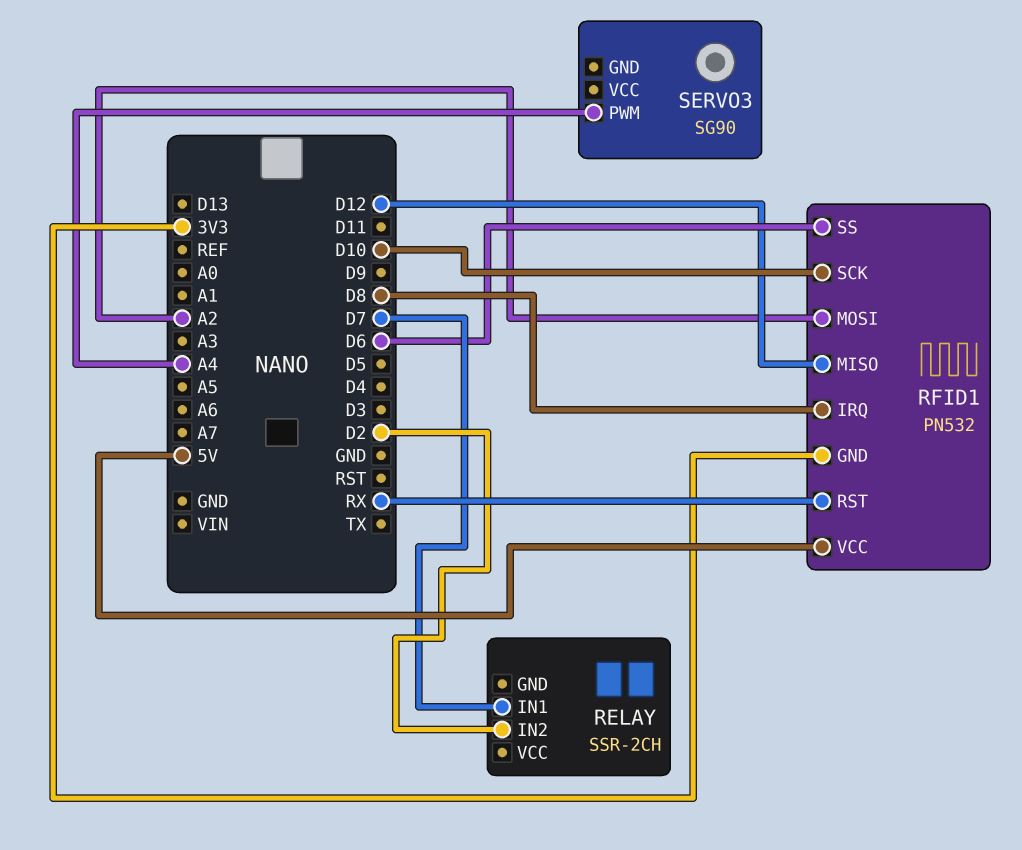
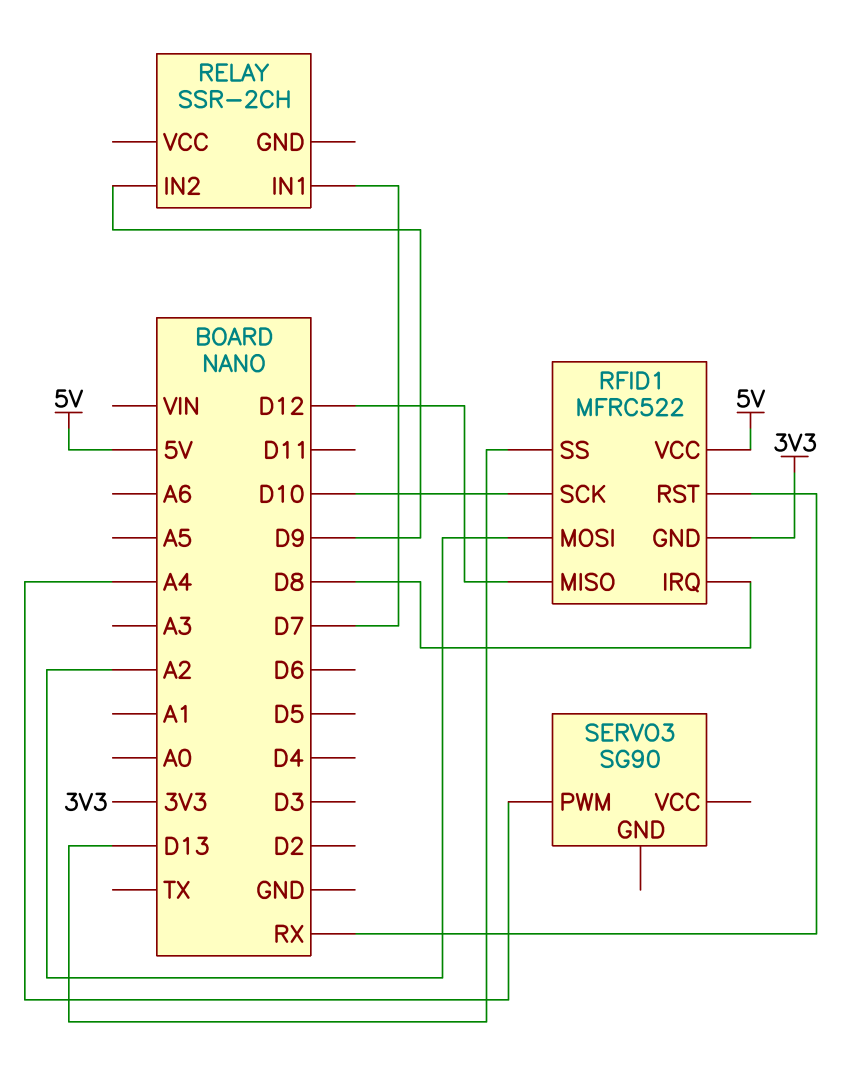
RELAY pin IN2: D2 -> D9
RFID1: PN532 -> MFRC522
RFID1 pin SS: D6 -> D13

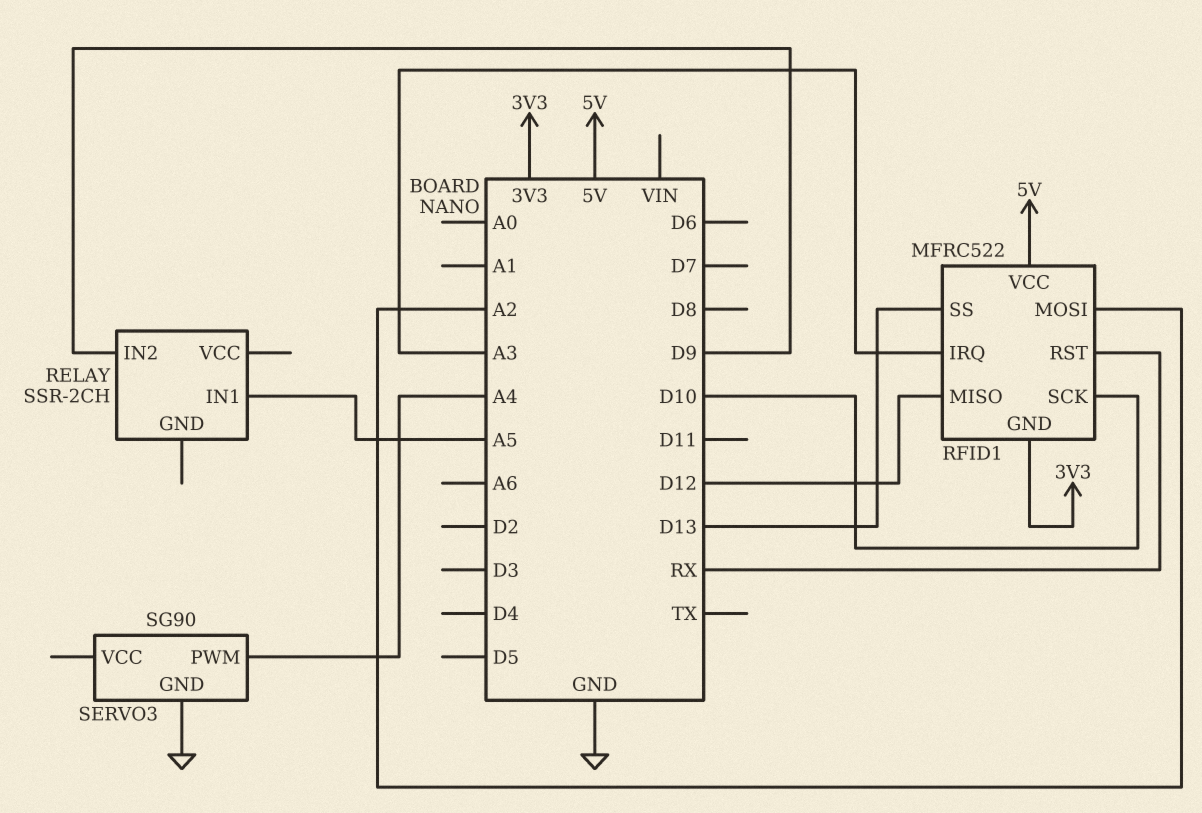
RELAY pin IN1: D7 -> A5
RFID1 pin IRQ: D8 -> A3
SERVO3 pin GND: none -> GND

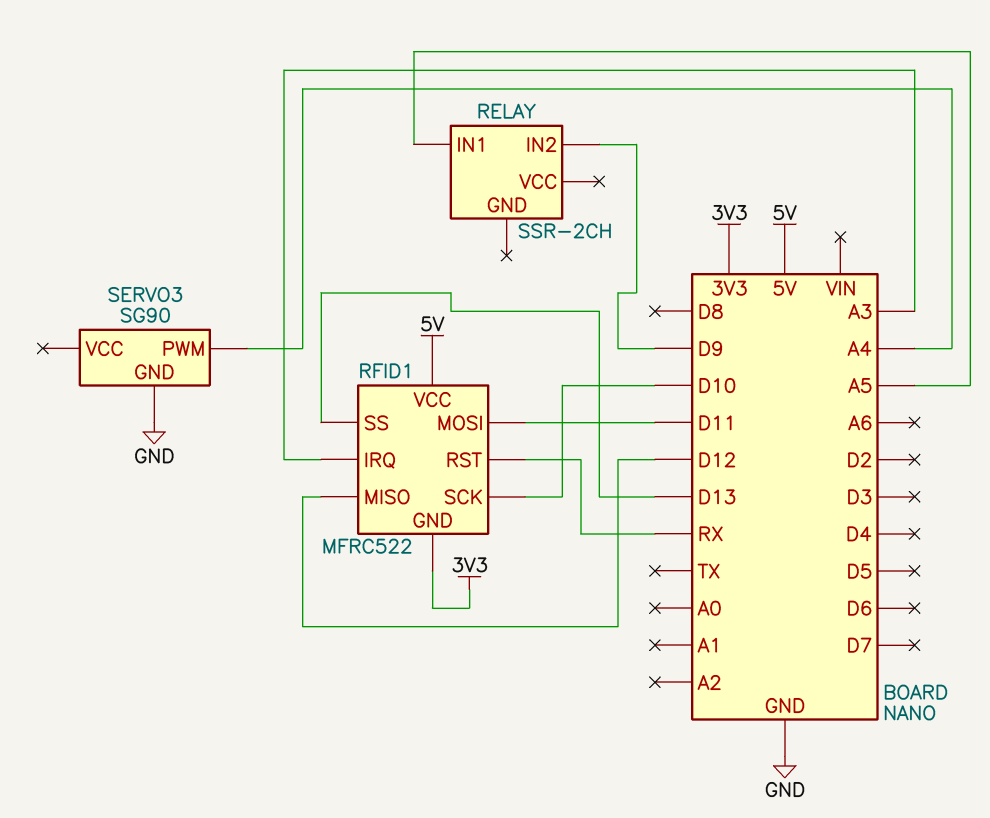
RFID1 pin MOSI: A2 -> D11

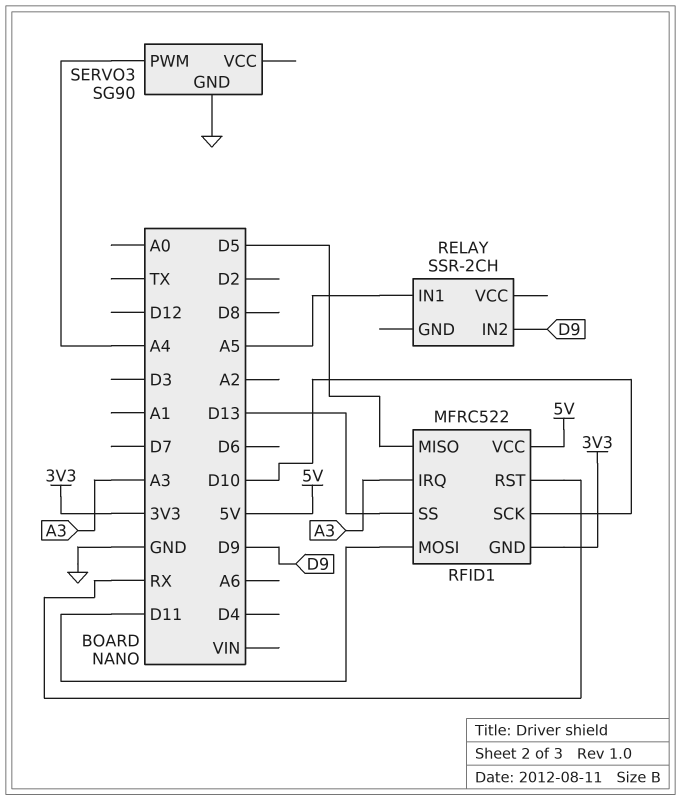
RFID1 pin MISO: D12 -> D5

